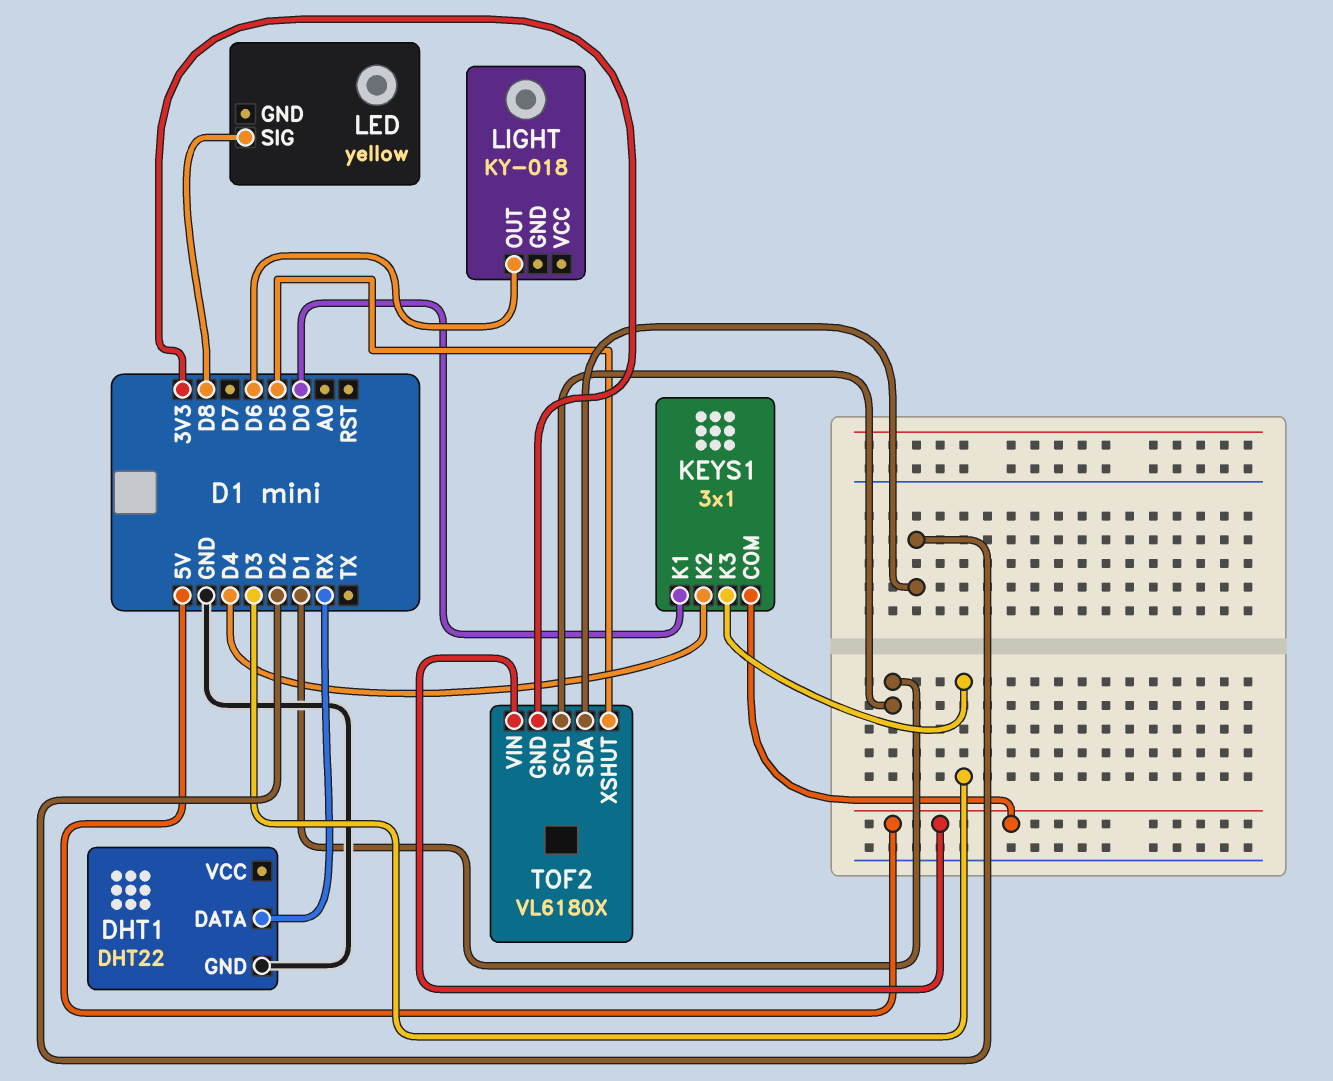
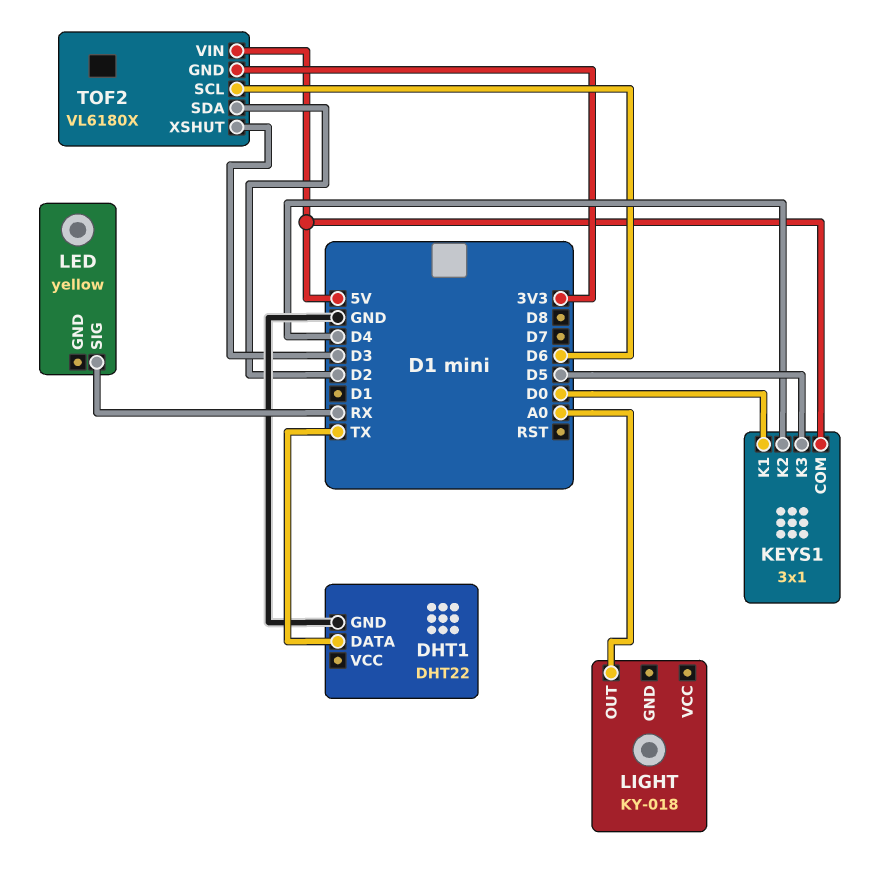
DHT1 pin DATA: RX -> TX
KEYS1 pin K3: D3 -> D5
LED pin SIG: D8 -> RX
LIGHT pin OUT: D6 -> A0
TOF2 pin SCL: D1 -> D6
TOF2 pin XSHUT: D5 -> D3

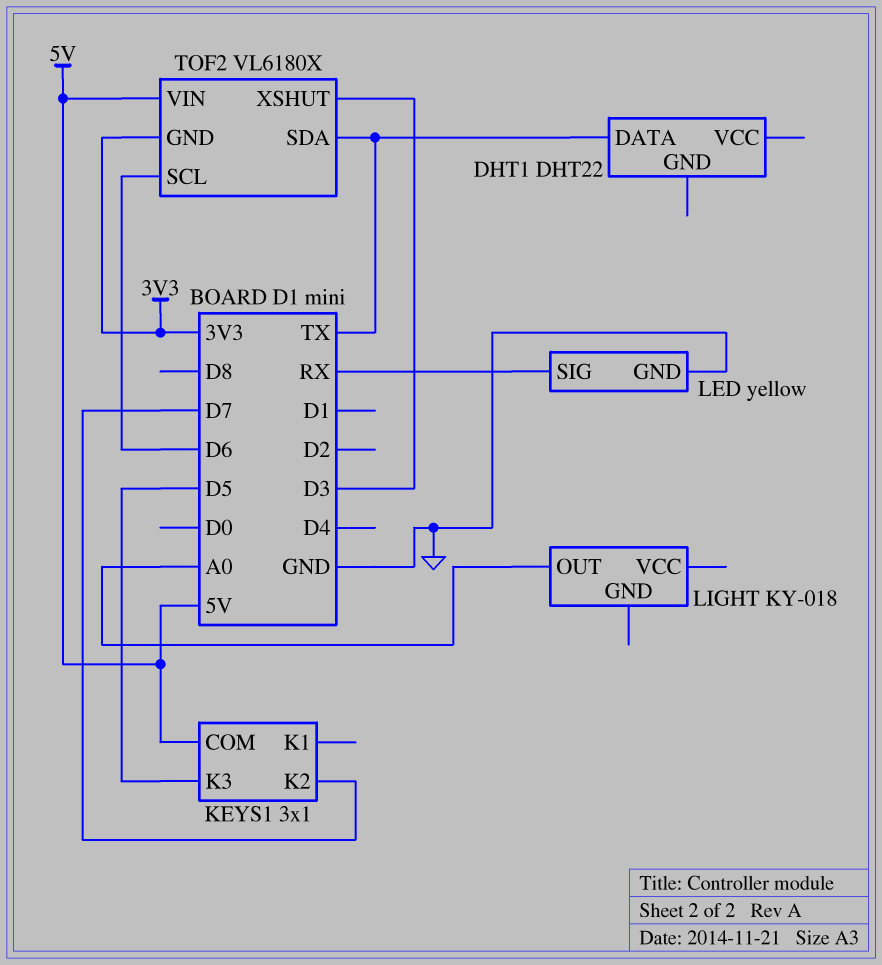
DHT1 pin GND: GND -> none
KEYS1 pin K1: D0 -> none
KEYS1 pin K2: D4 -> D7
LED pin GND: none -> GND
TOF2 pin SDA: D2 -> TX

